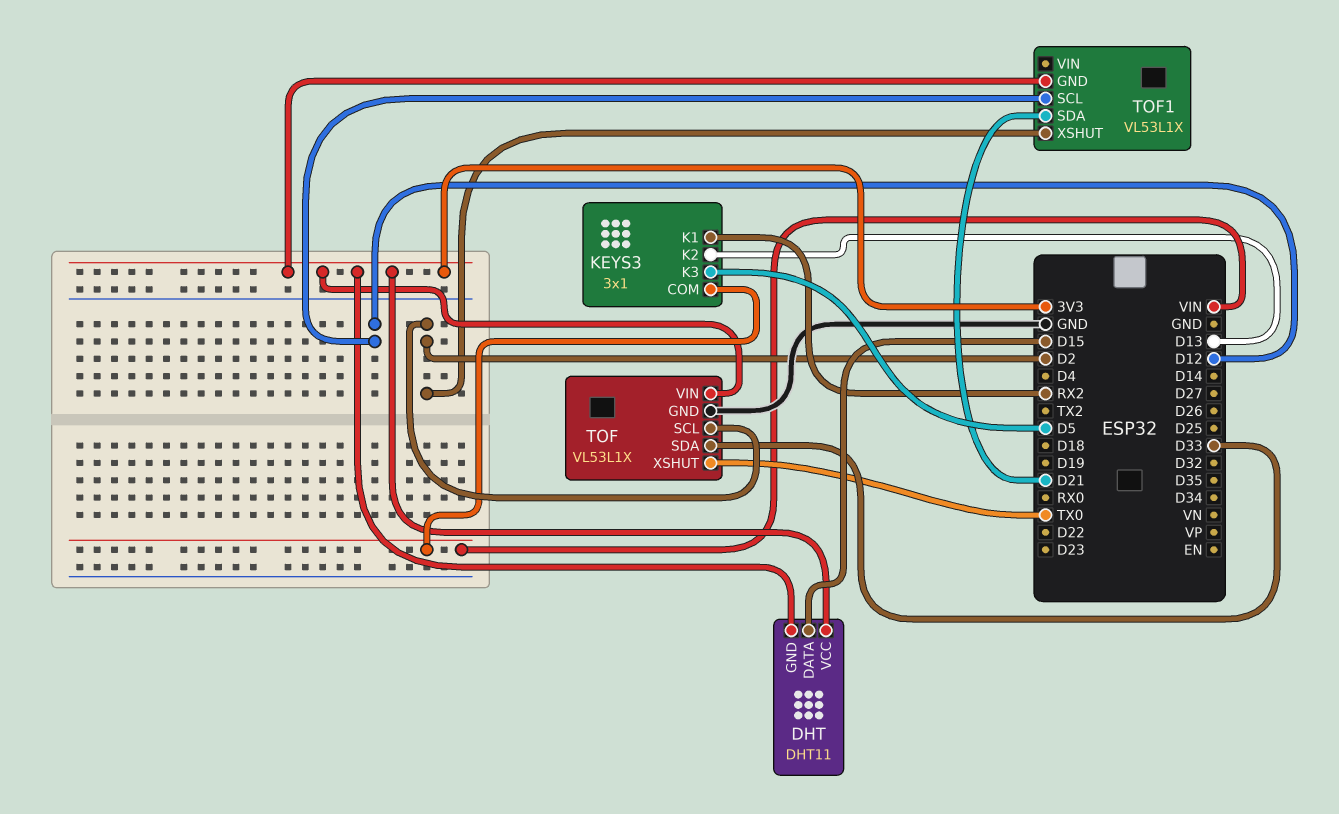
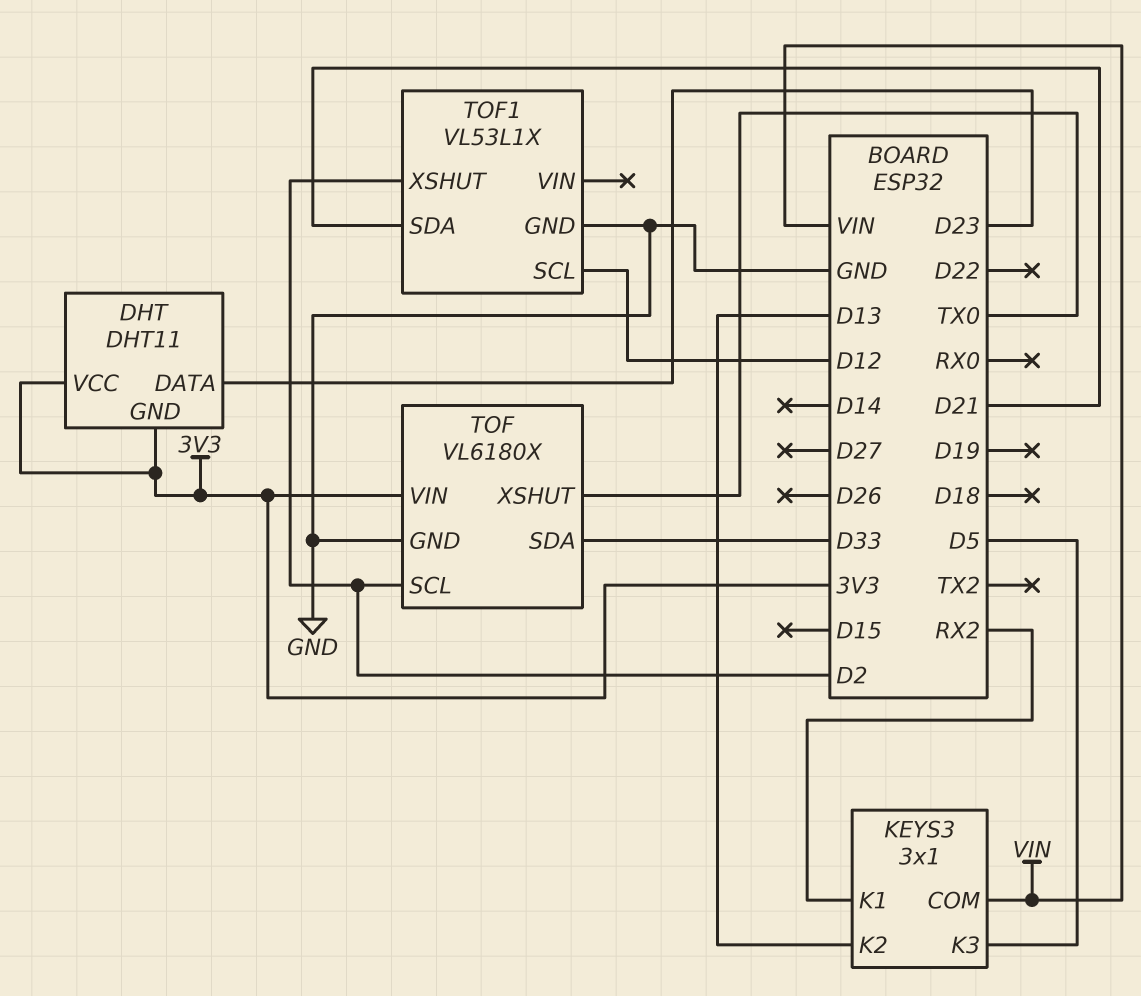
DHT pin DATA: D15 -> D23
TOF: VL53L1X -> VL6180X
TOF1 pin GND: 3V3 -> GND

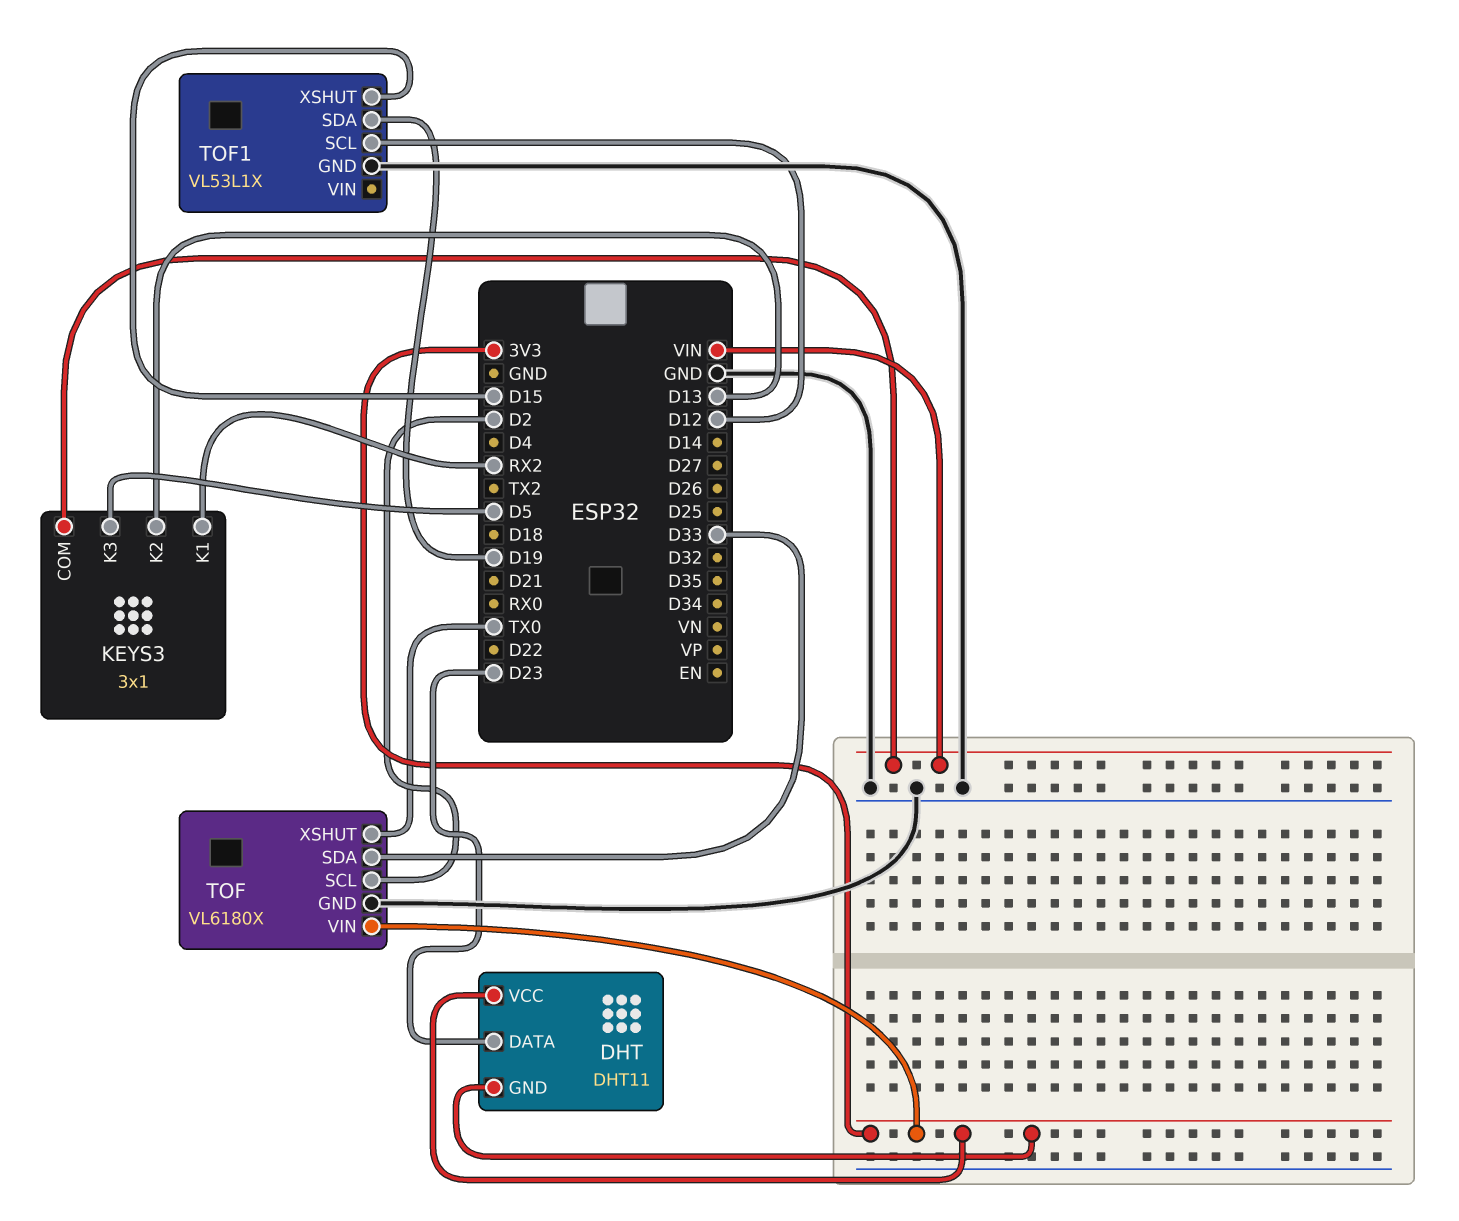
TOF1 pin SDA: D21 -> D19
TOF1 pin XSHUT: D2 -> D15

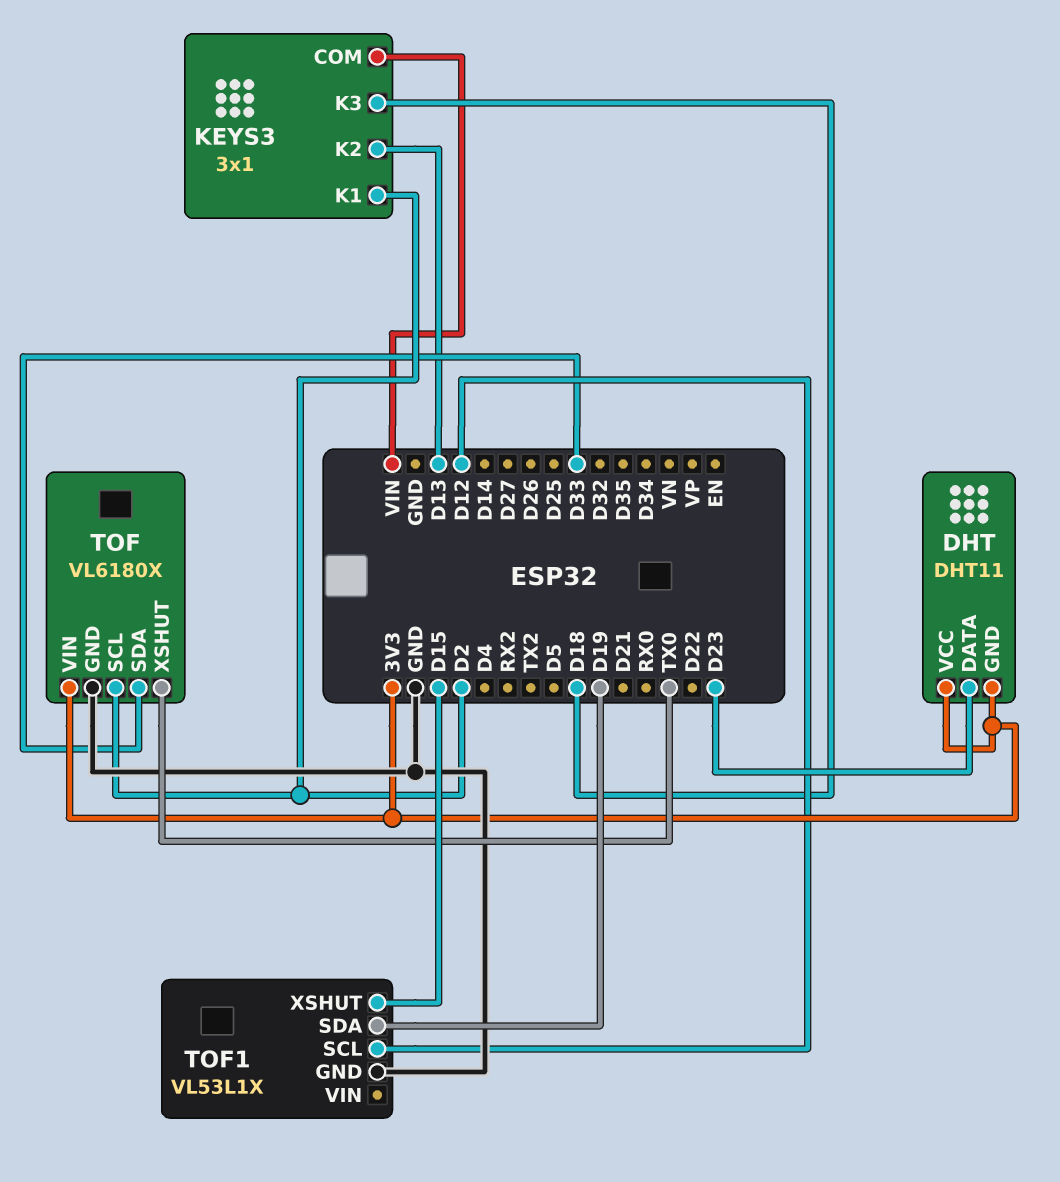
KEYS3 pin K1: RX2 -> D2
KEYS3 pin K3: D5 -> D18

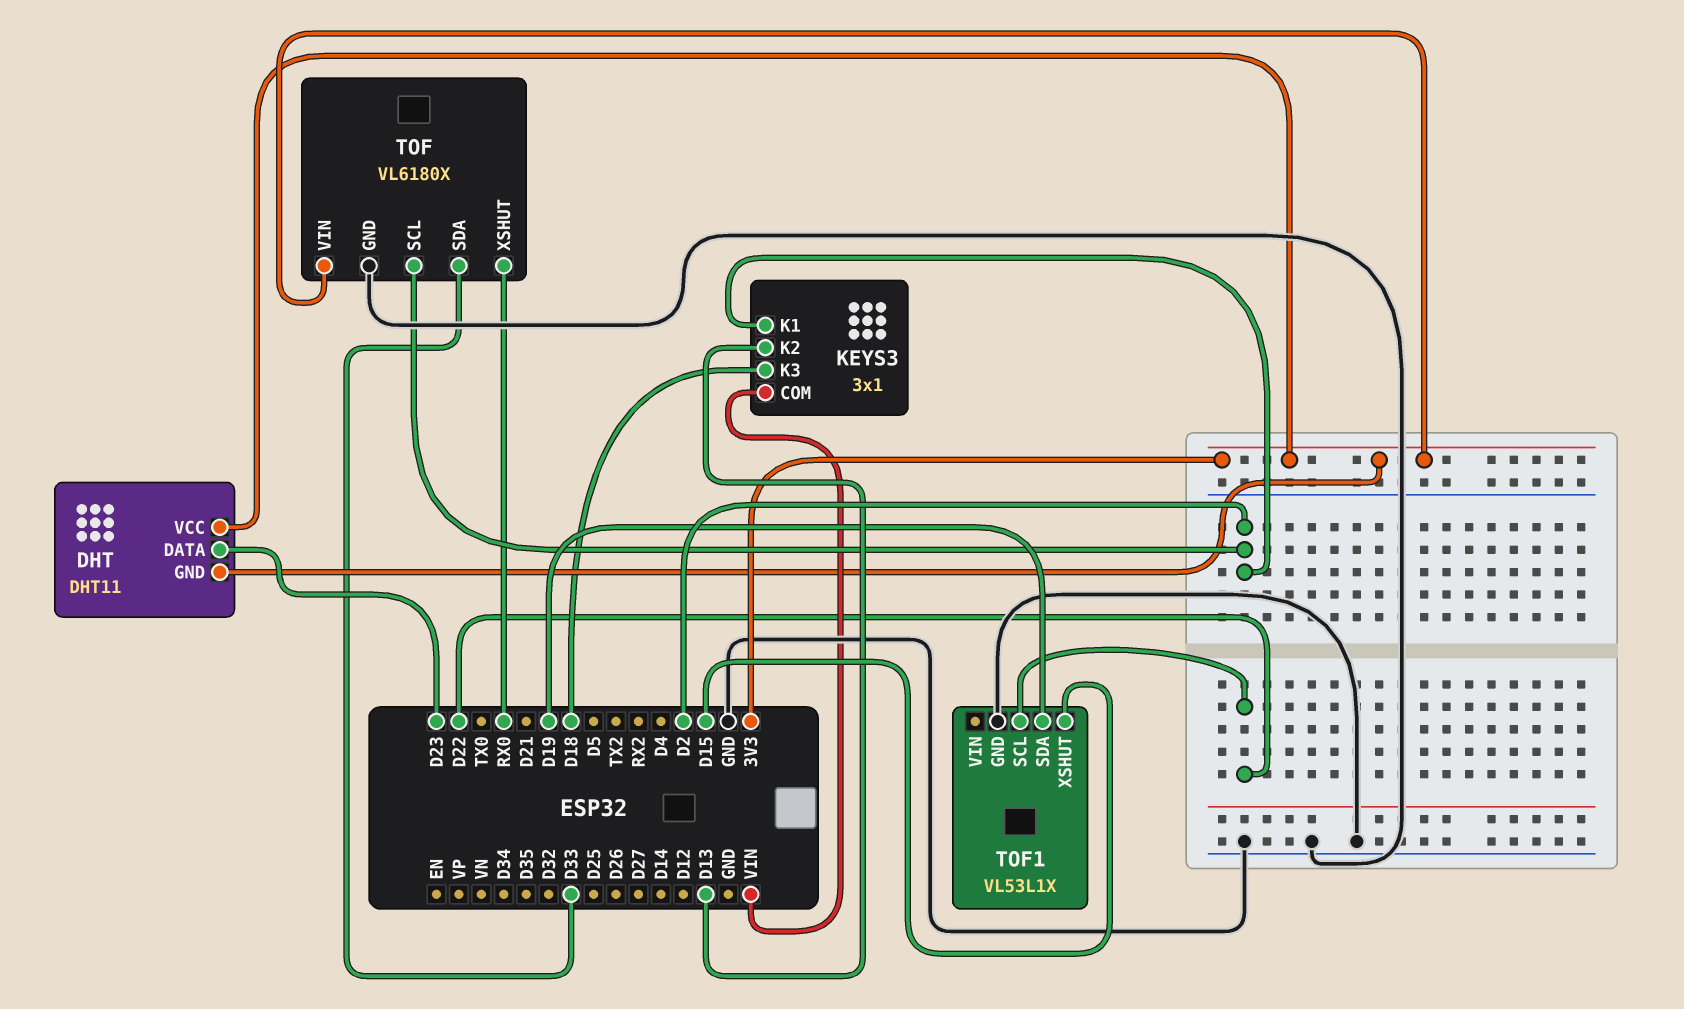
TOF pin XSHUT: TX0 -> RX0
TOF1 pin SCL: D12 -> D22

